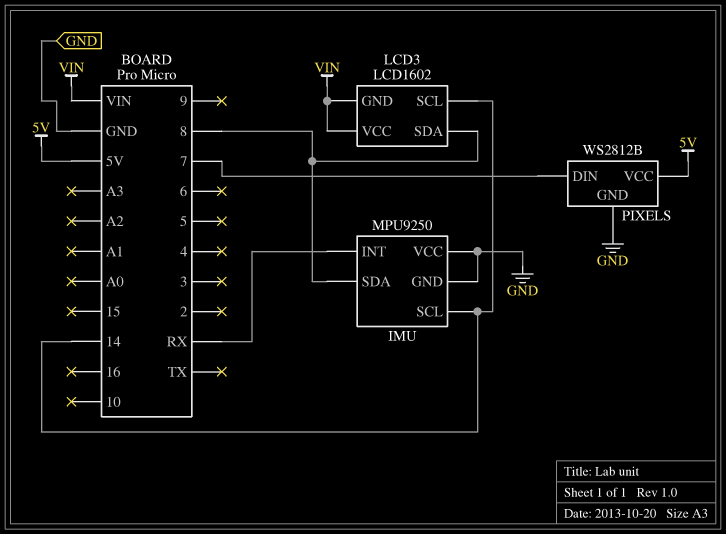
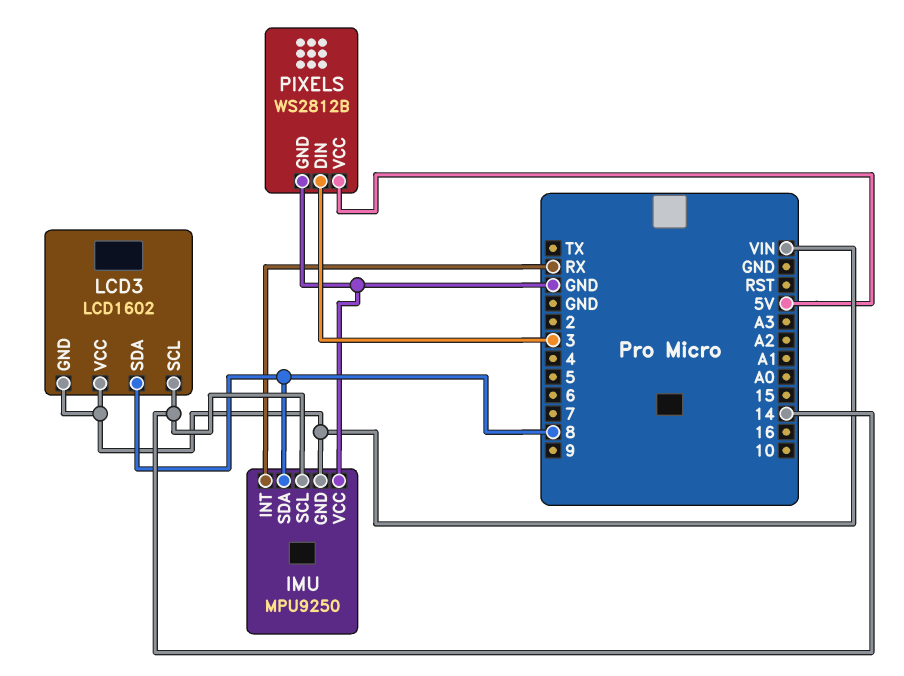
IMU pin GND: GND -> VIN
PIXELS pin DIN: 7 -> 3

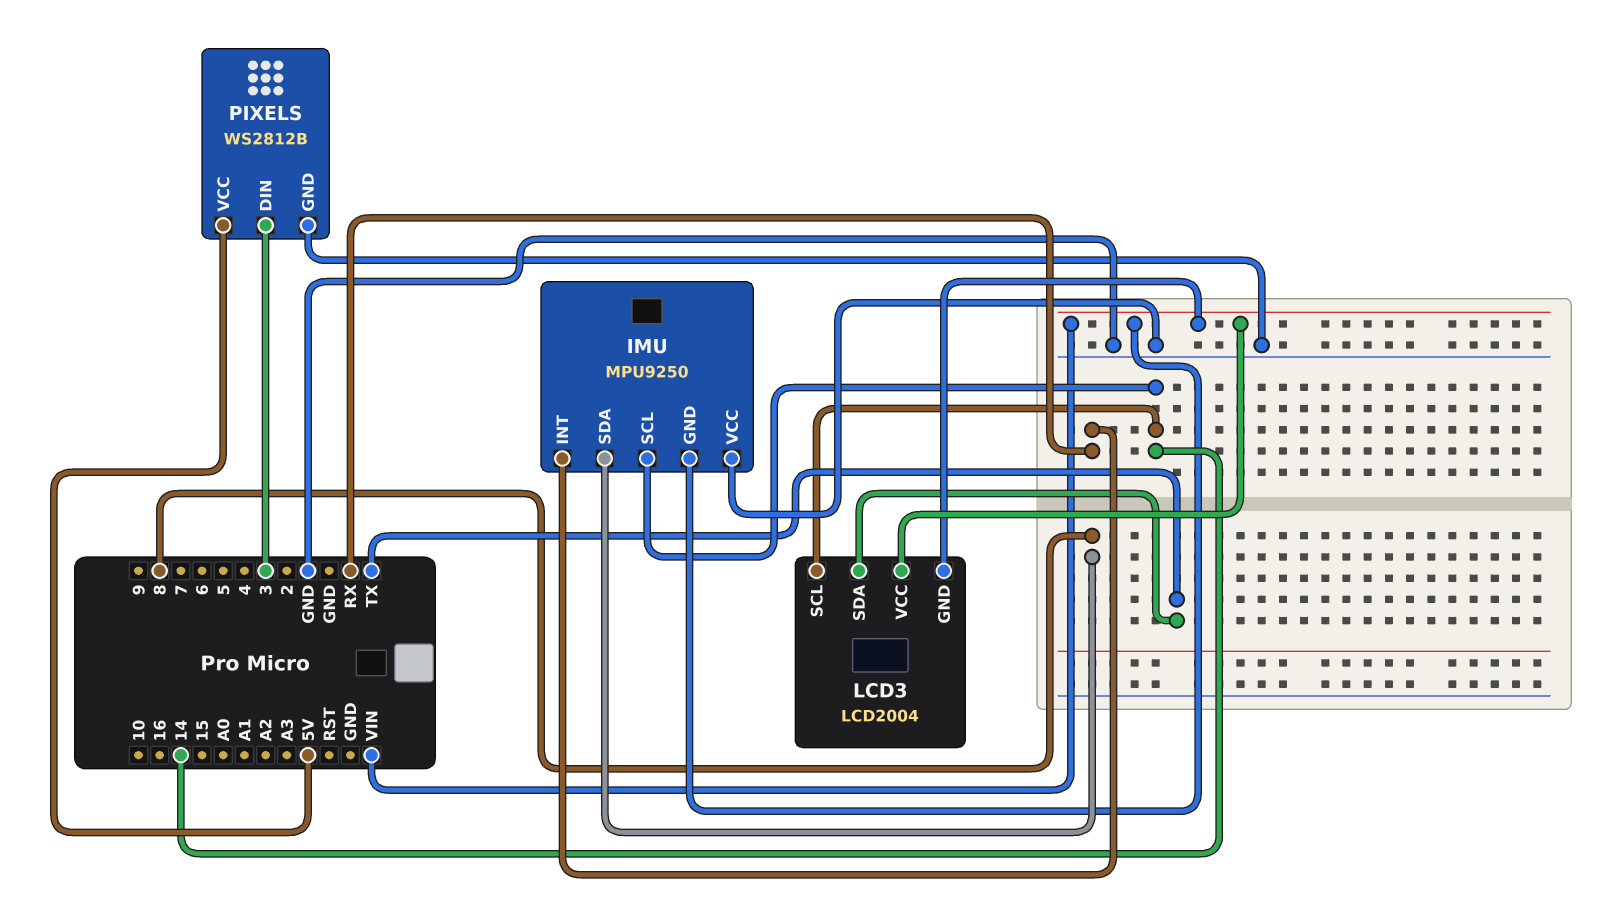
LCD3: LCD1602 -> LCD2004
LCD3 pin SDA: 8 -> TX

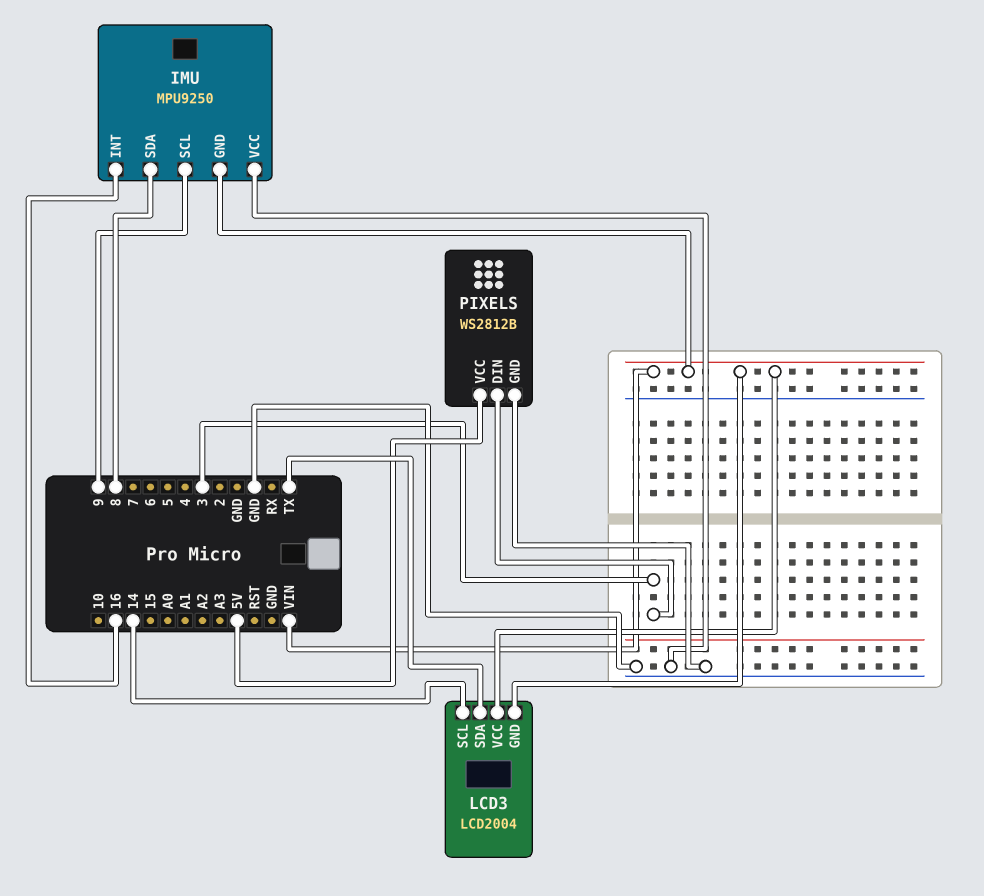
IMU pin INT: RX -> 16
IMU pin SCL: 14 -> 9

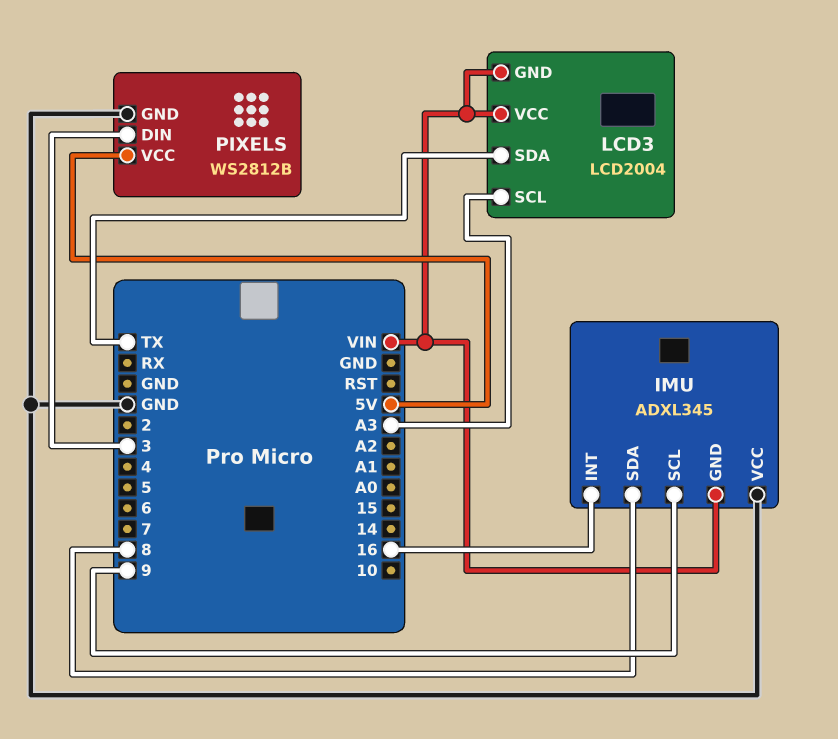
IMU: MPU9250 -> ADXL345
LCD3 pin SCL: 14 -> A3

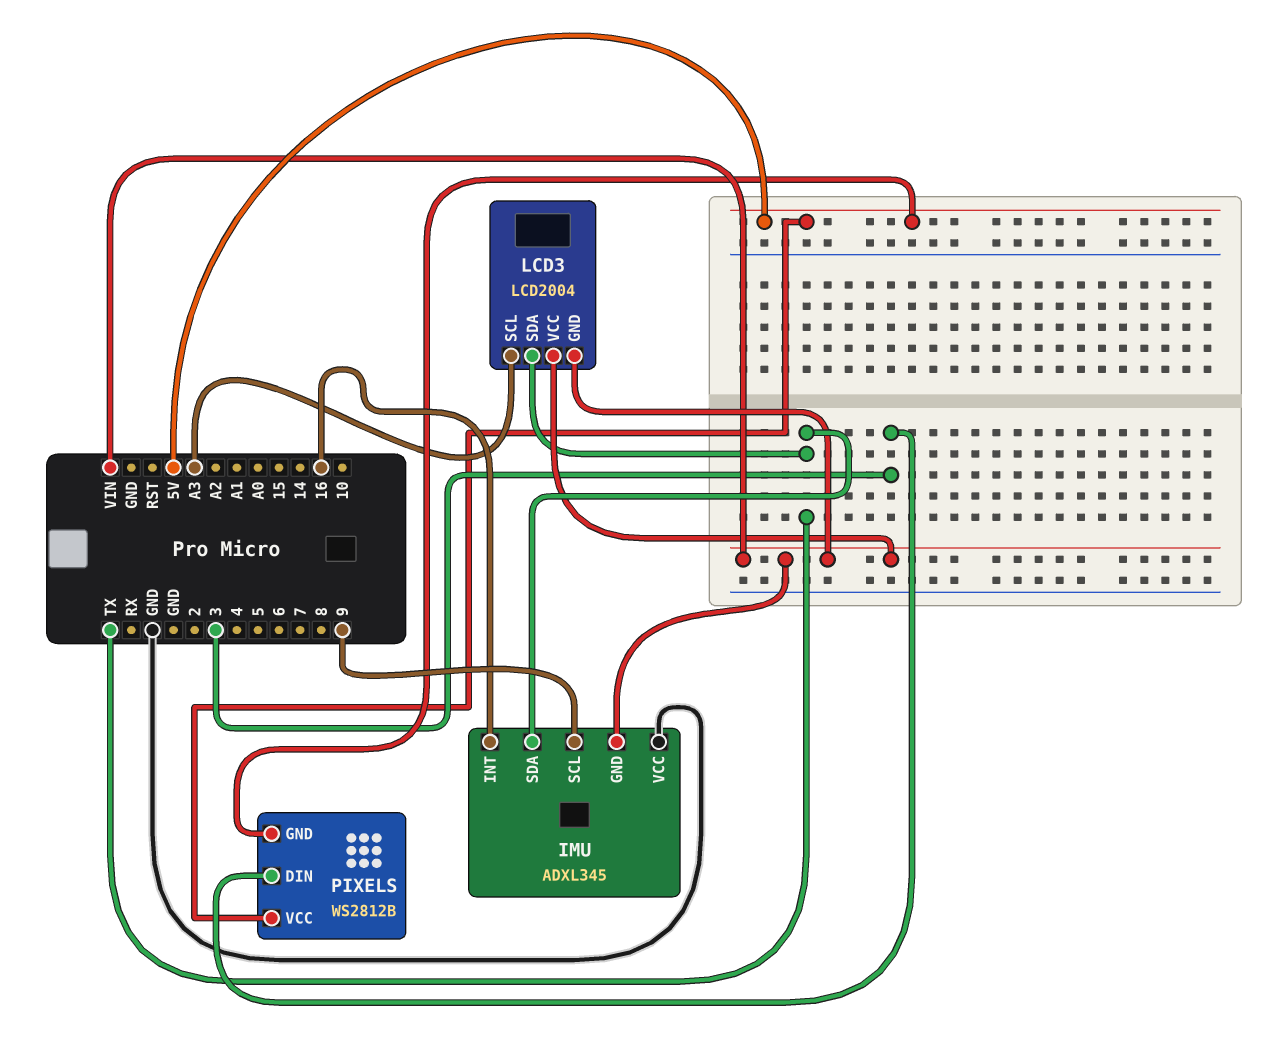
IMU pin SDA: 8 -> TX
PIXELS pin GND: GND -> 5V

